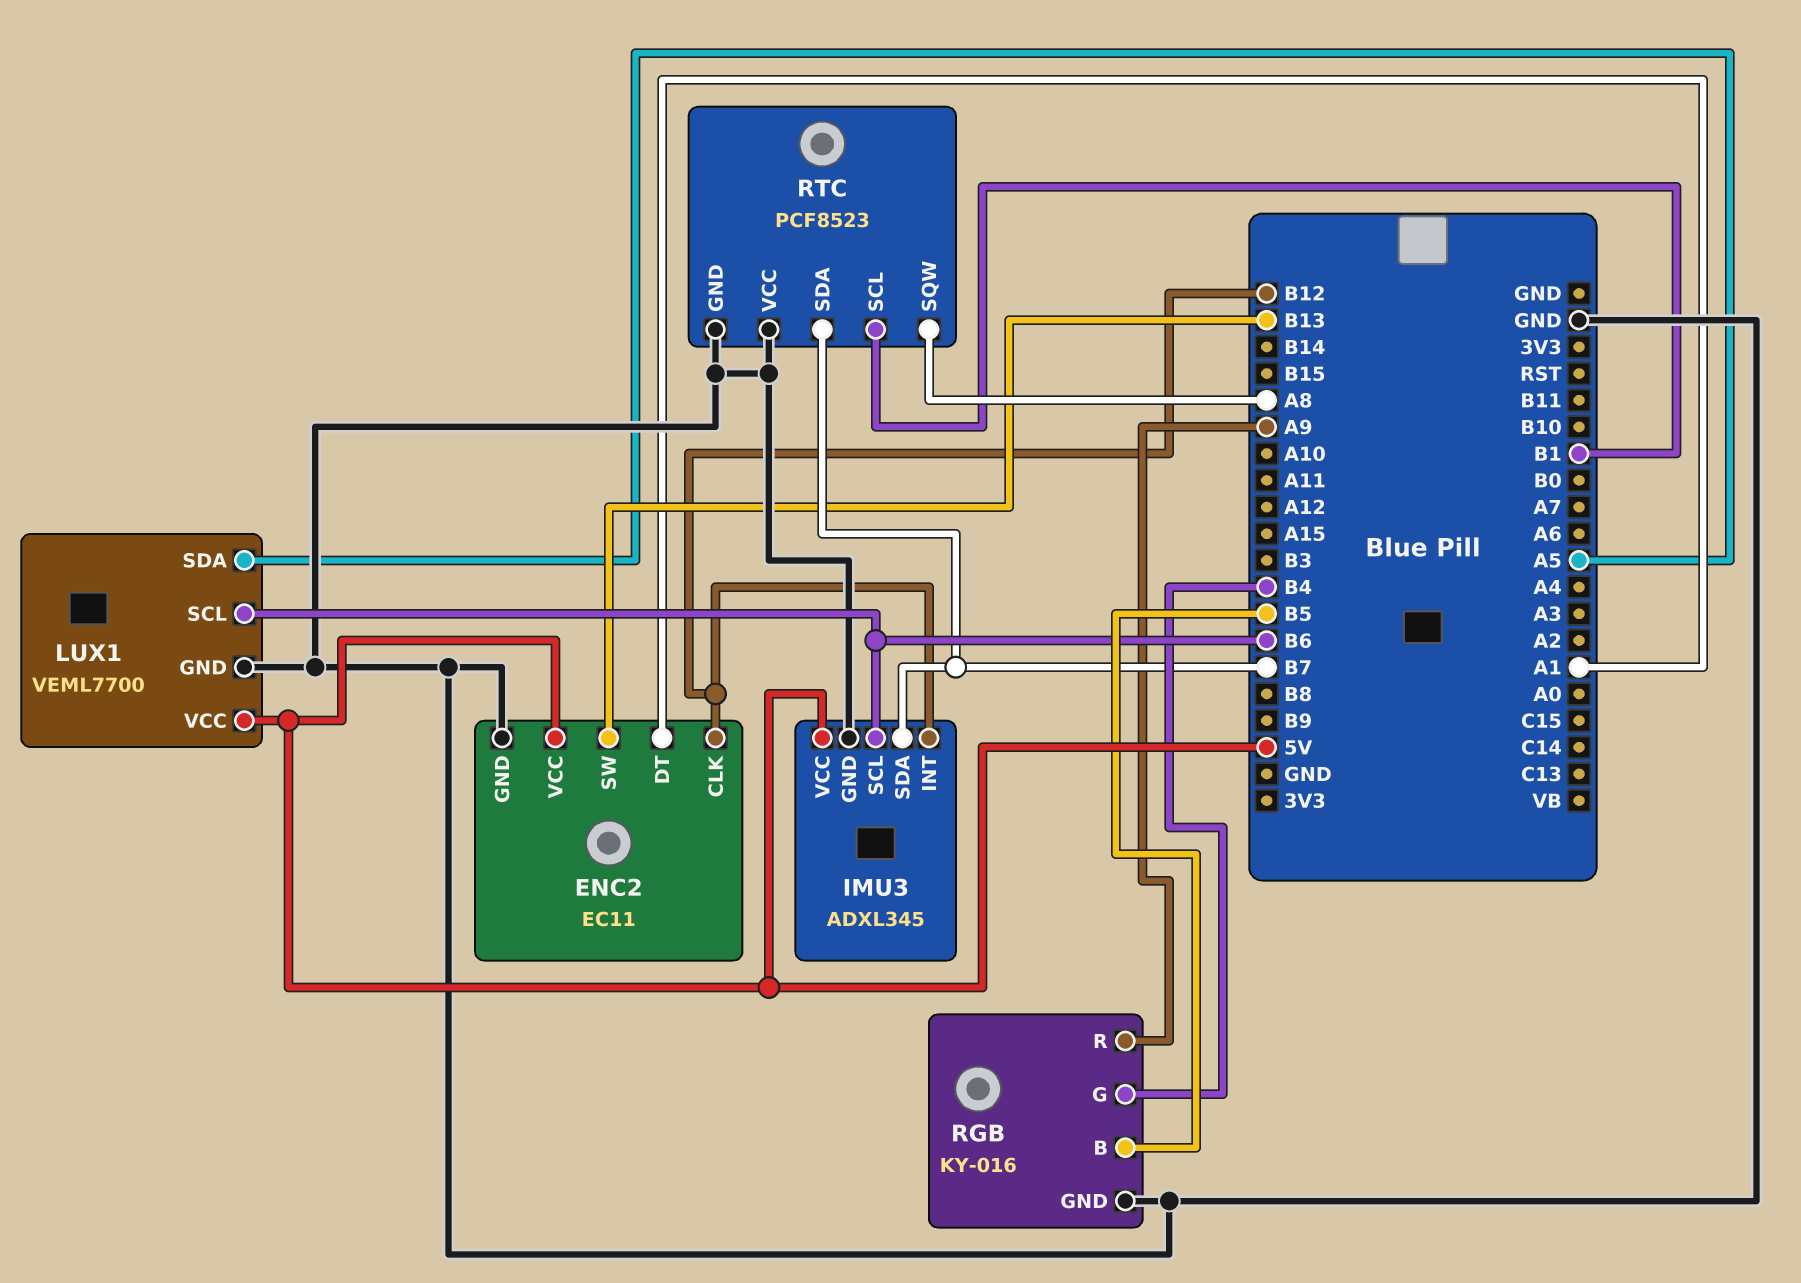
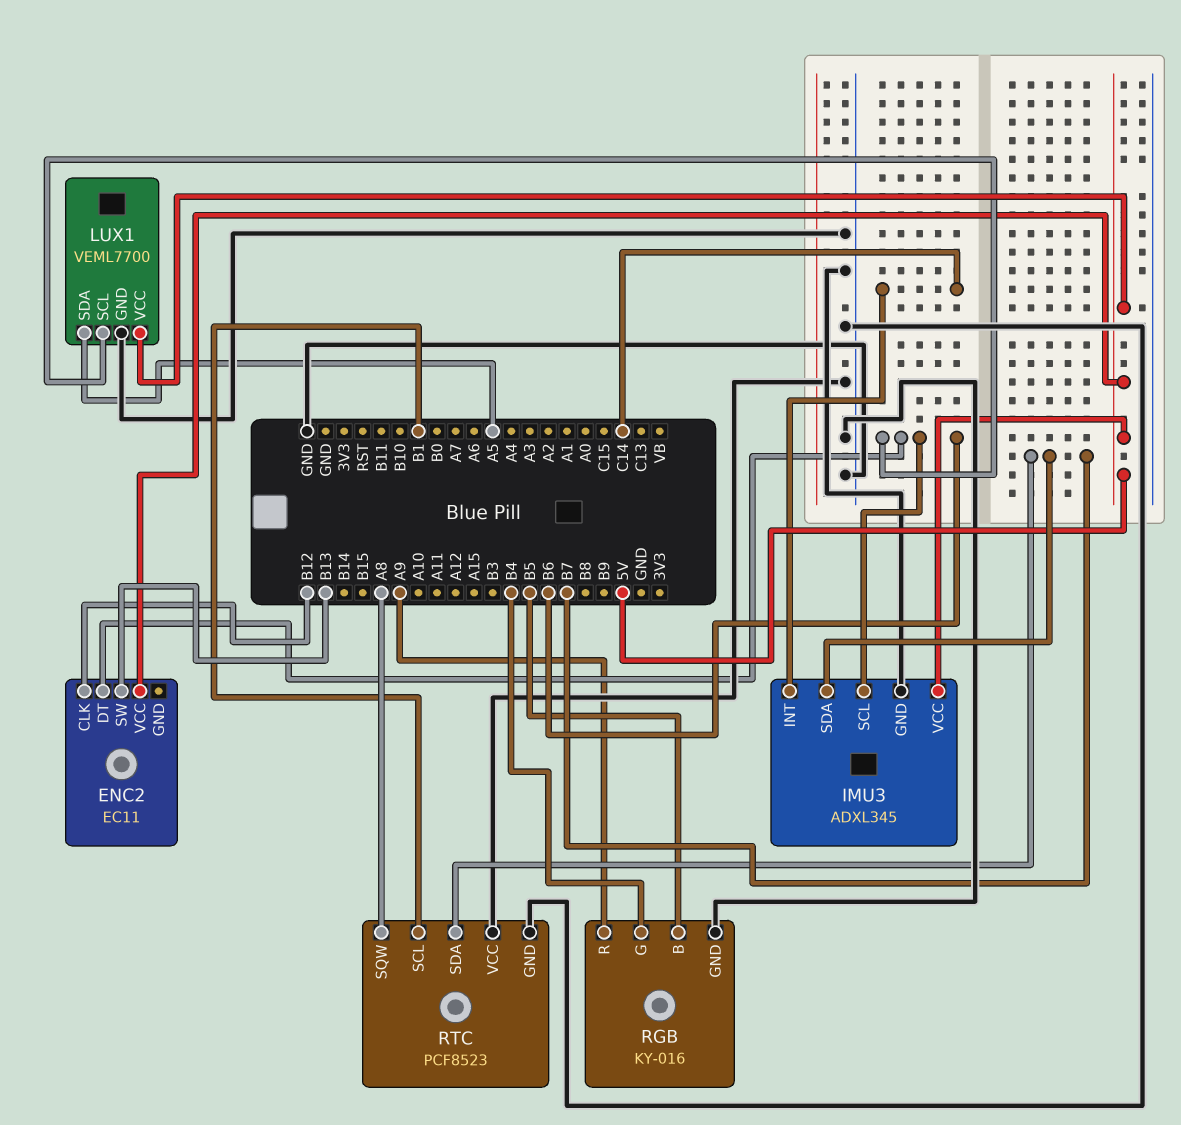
ENC2 pin DT: A1 -> B6
ENC2 pin GND: GND -> none
IMU3 pin INT: B12 -> C14

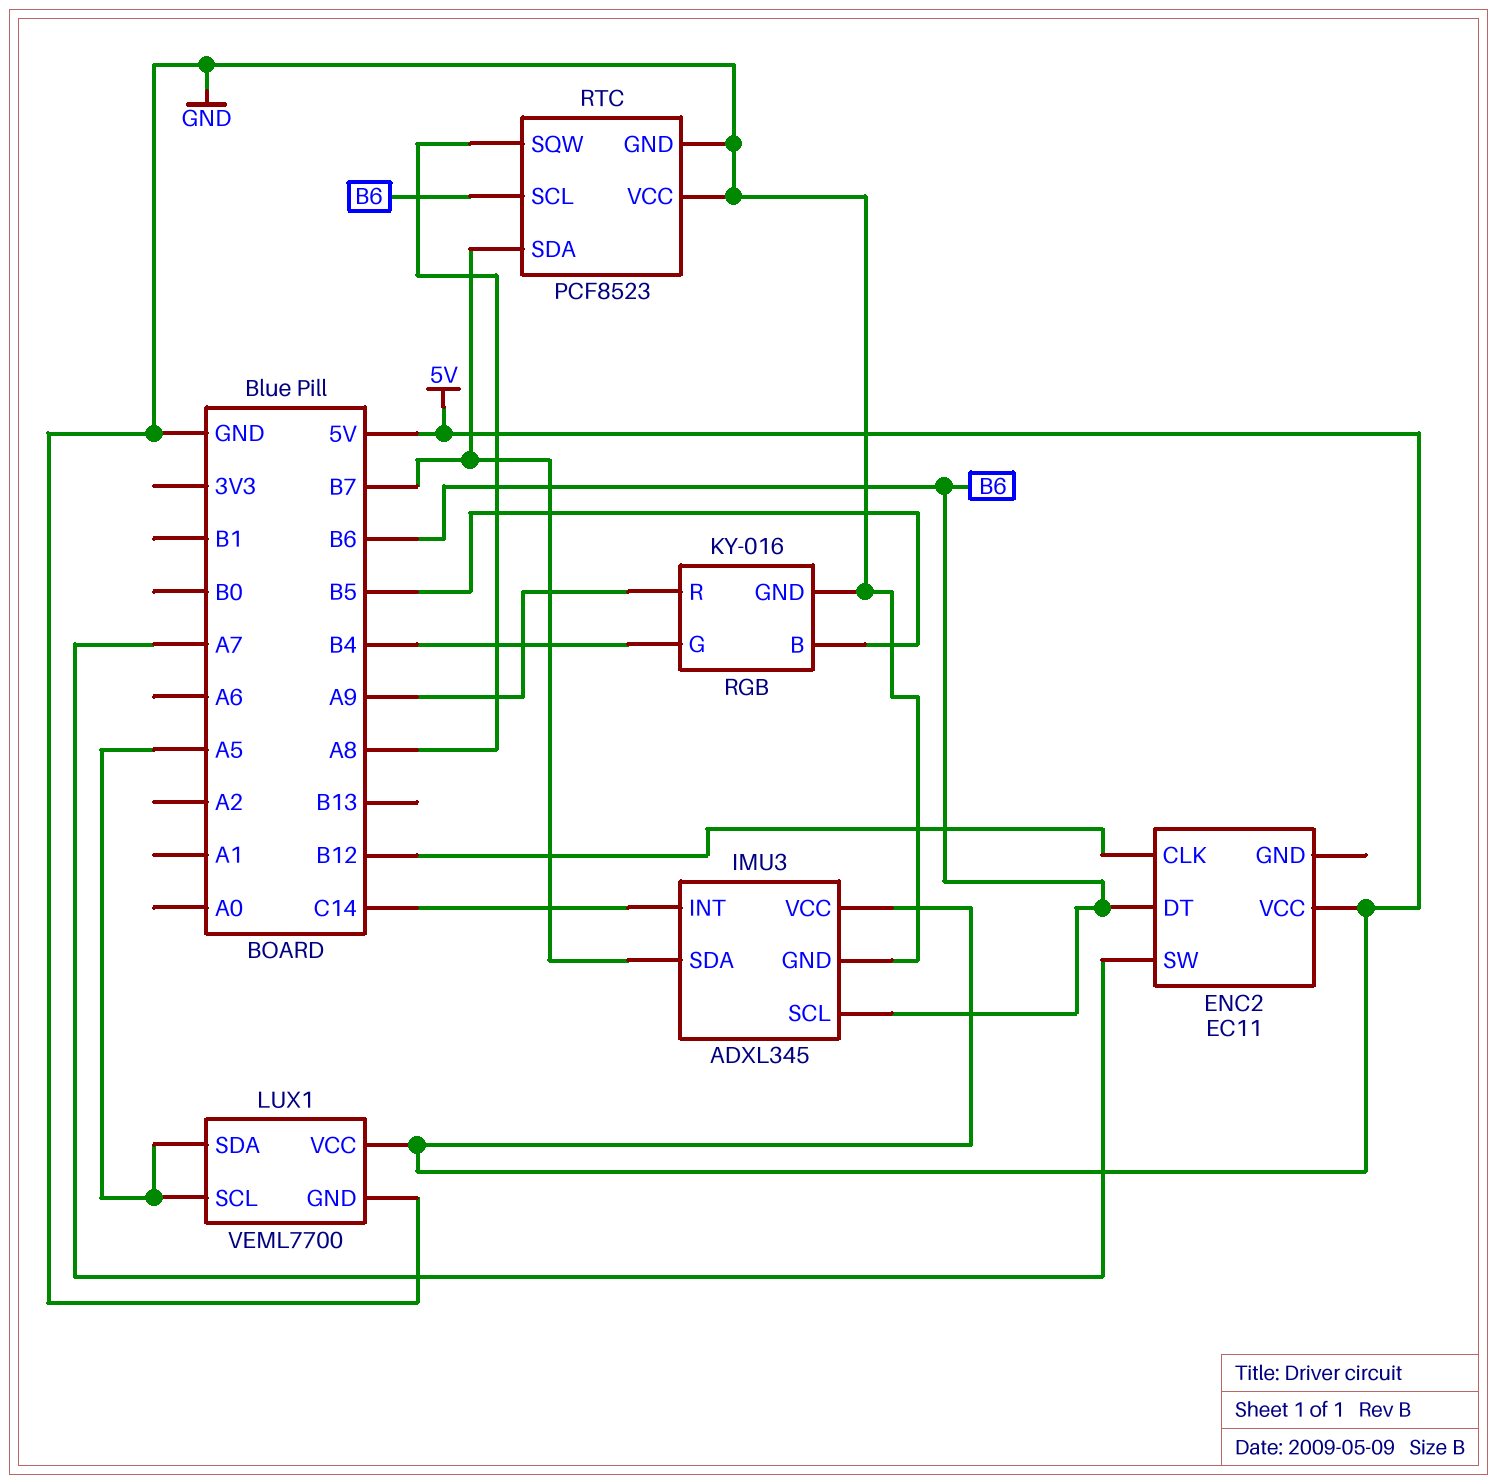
ENC2 pin SW: B13 -> A7
LUX1 pin SCL: B6 -> A5
RTC pin SCL: B1 -> B6

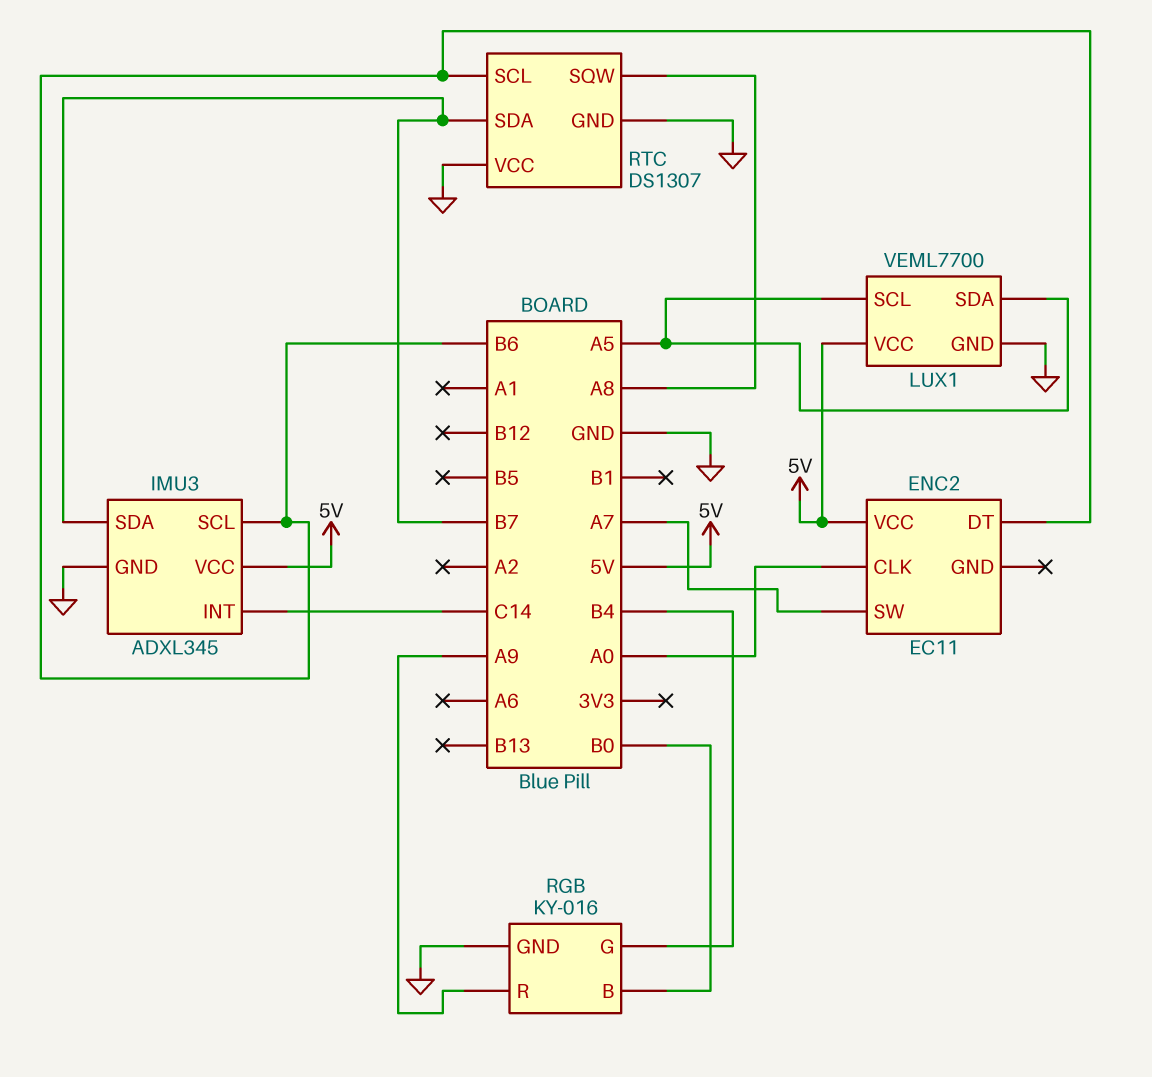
ENC2 pin CLK: B12 -> A0
RGB pin B: B5 -> B0
RTC: PCF8523 -> DS1307

